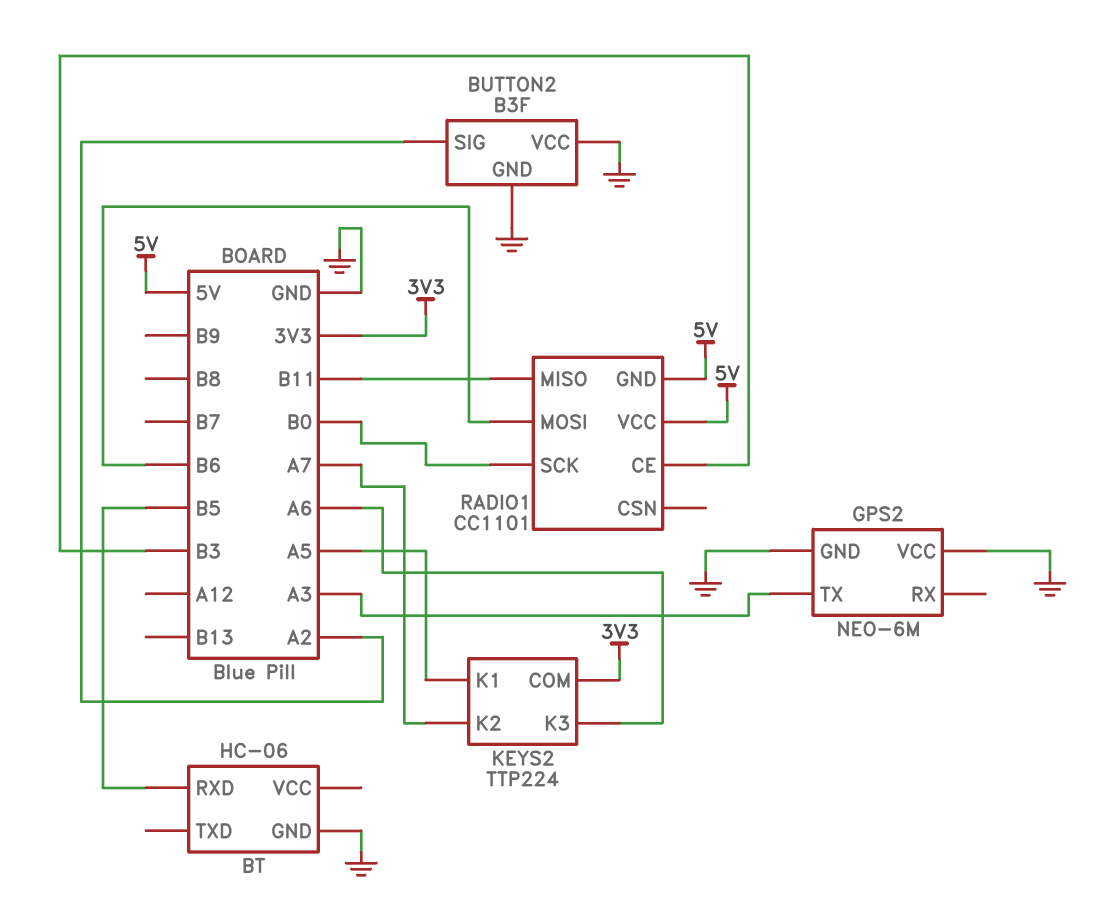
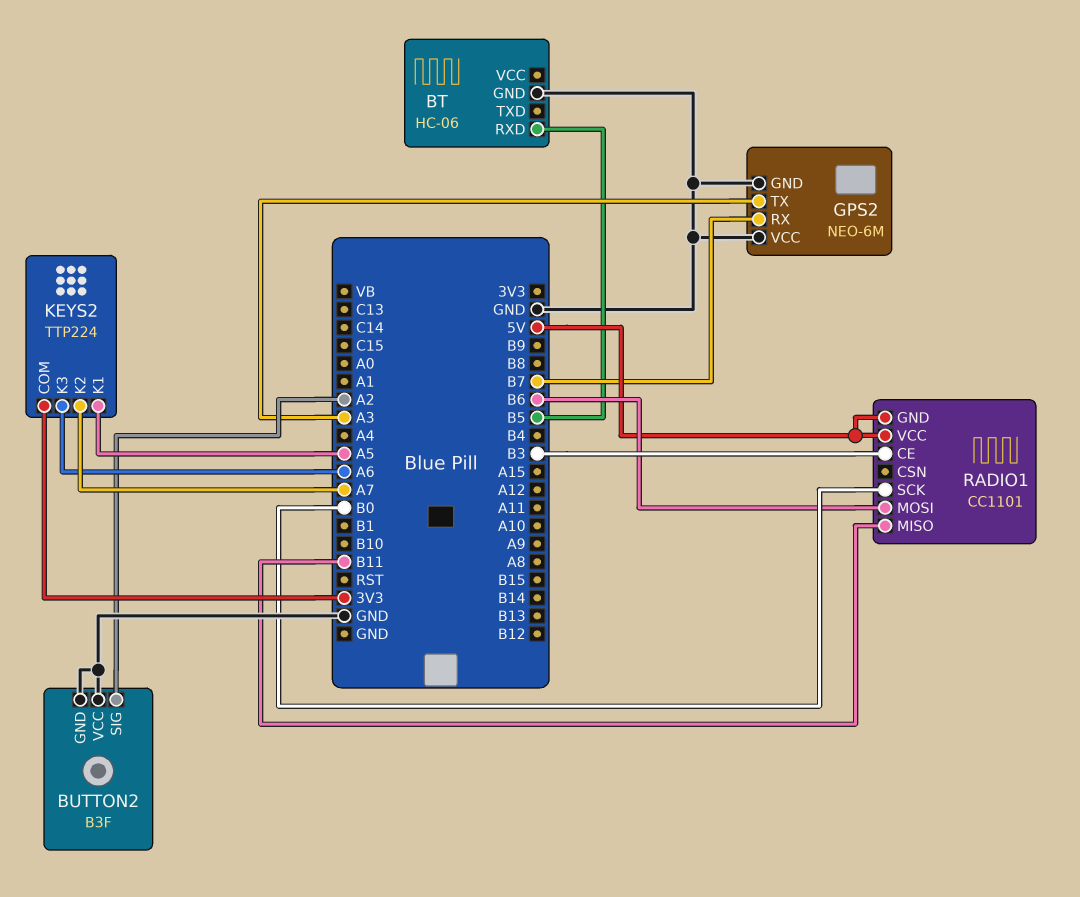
GPS2 pin RX: none -> B7

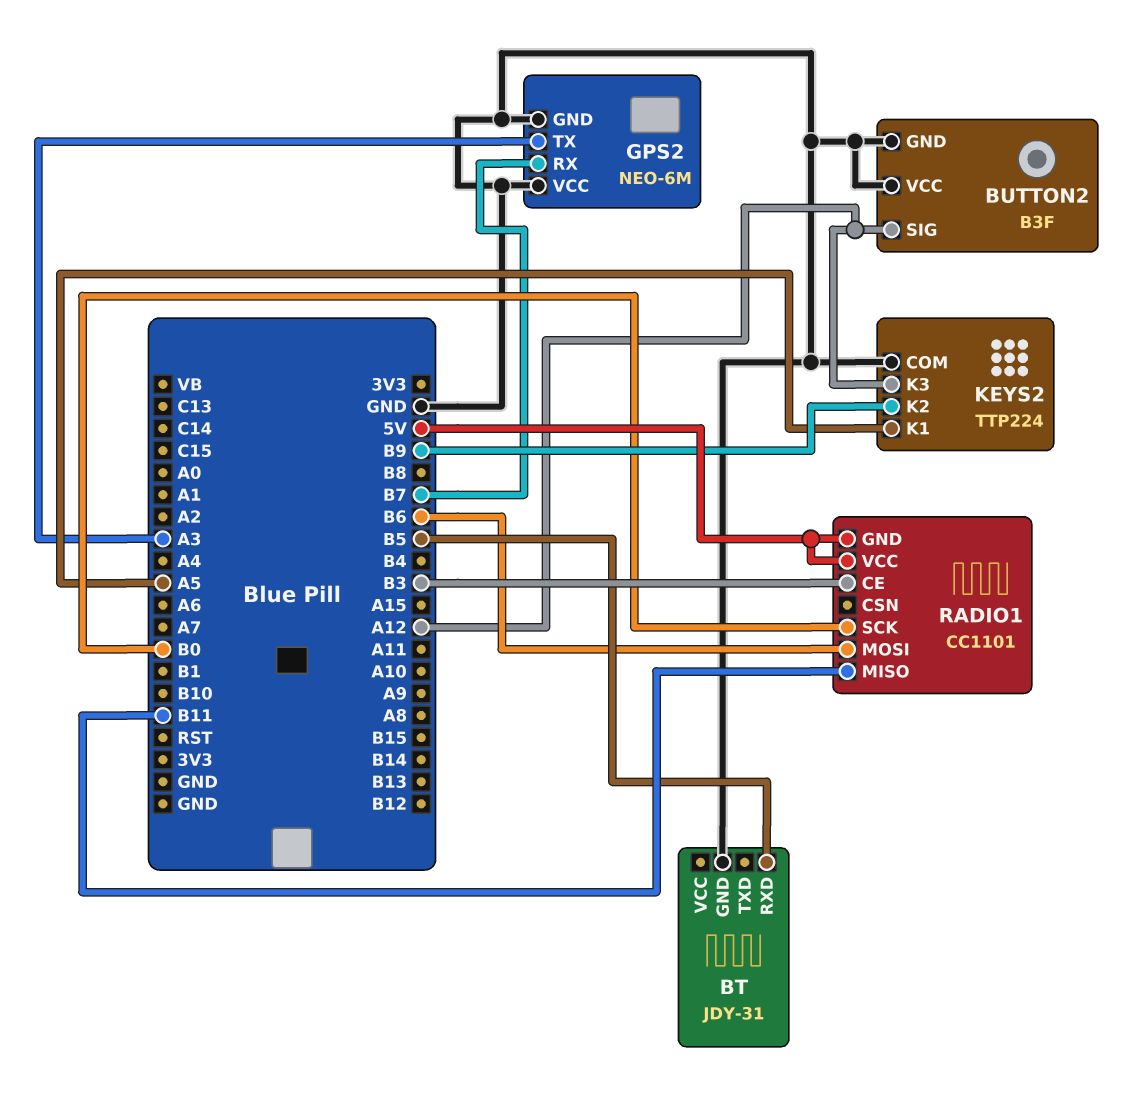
BT: HC-06 -> JDY-31
BUTTON2 pin SIG: A2 -> A12
KEYS2 pin COM: 3V3 -> GND
KEYS2 pin K2: A7 -> B9
KEYS2 pin K3: A6 -> A12

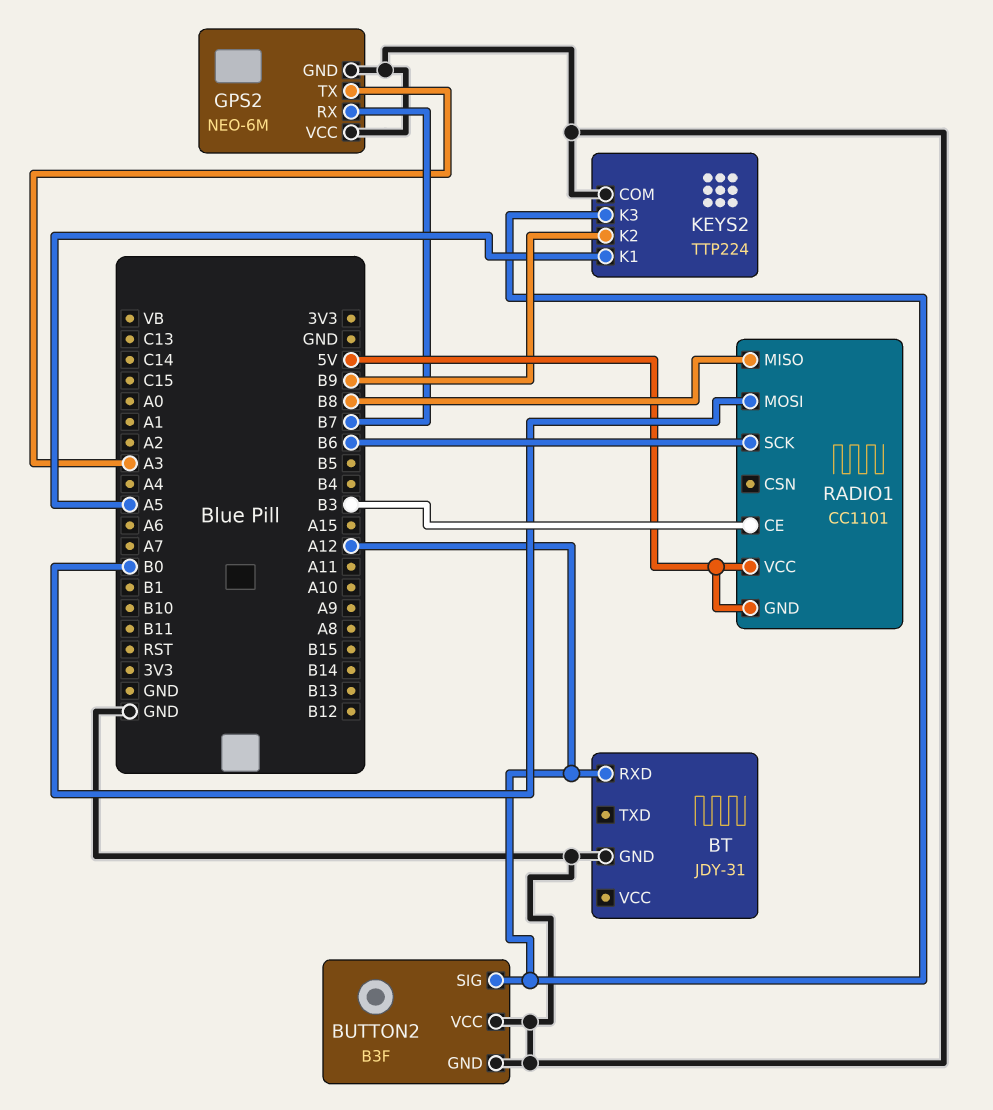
BT pin RXD: B5 -> A12
RADIO1 pin MISO: B11 -> B8
RADIO1 pin MOSI: B6 -> B0
RADIO1 pin SCK: B0 -> B6

